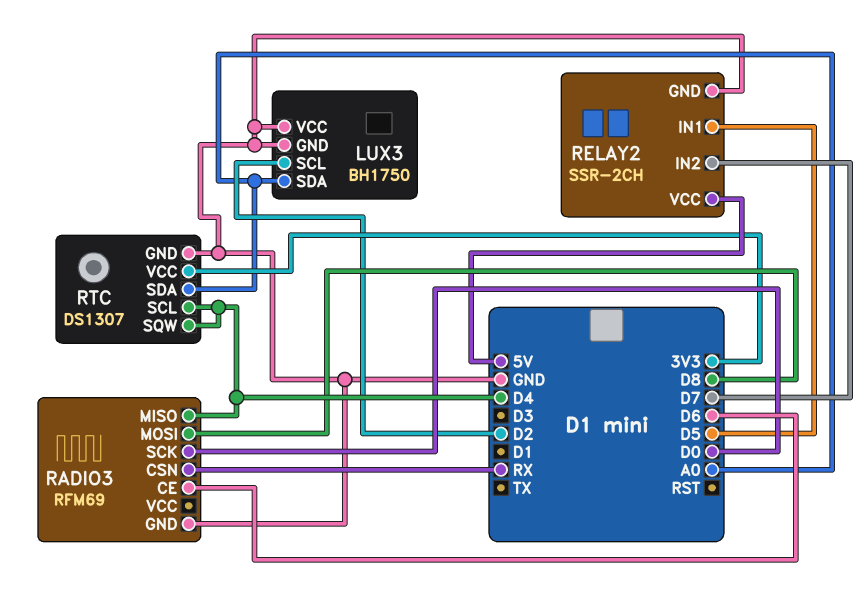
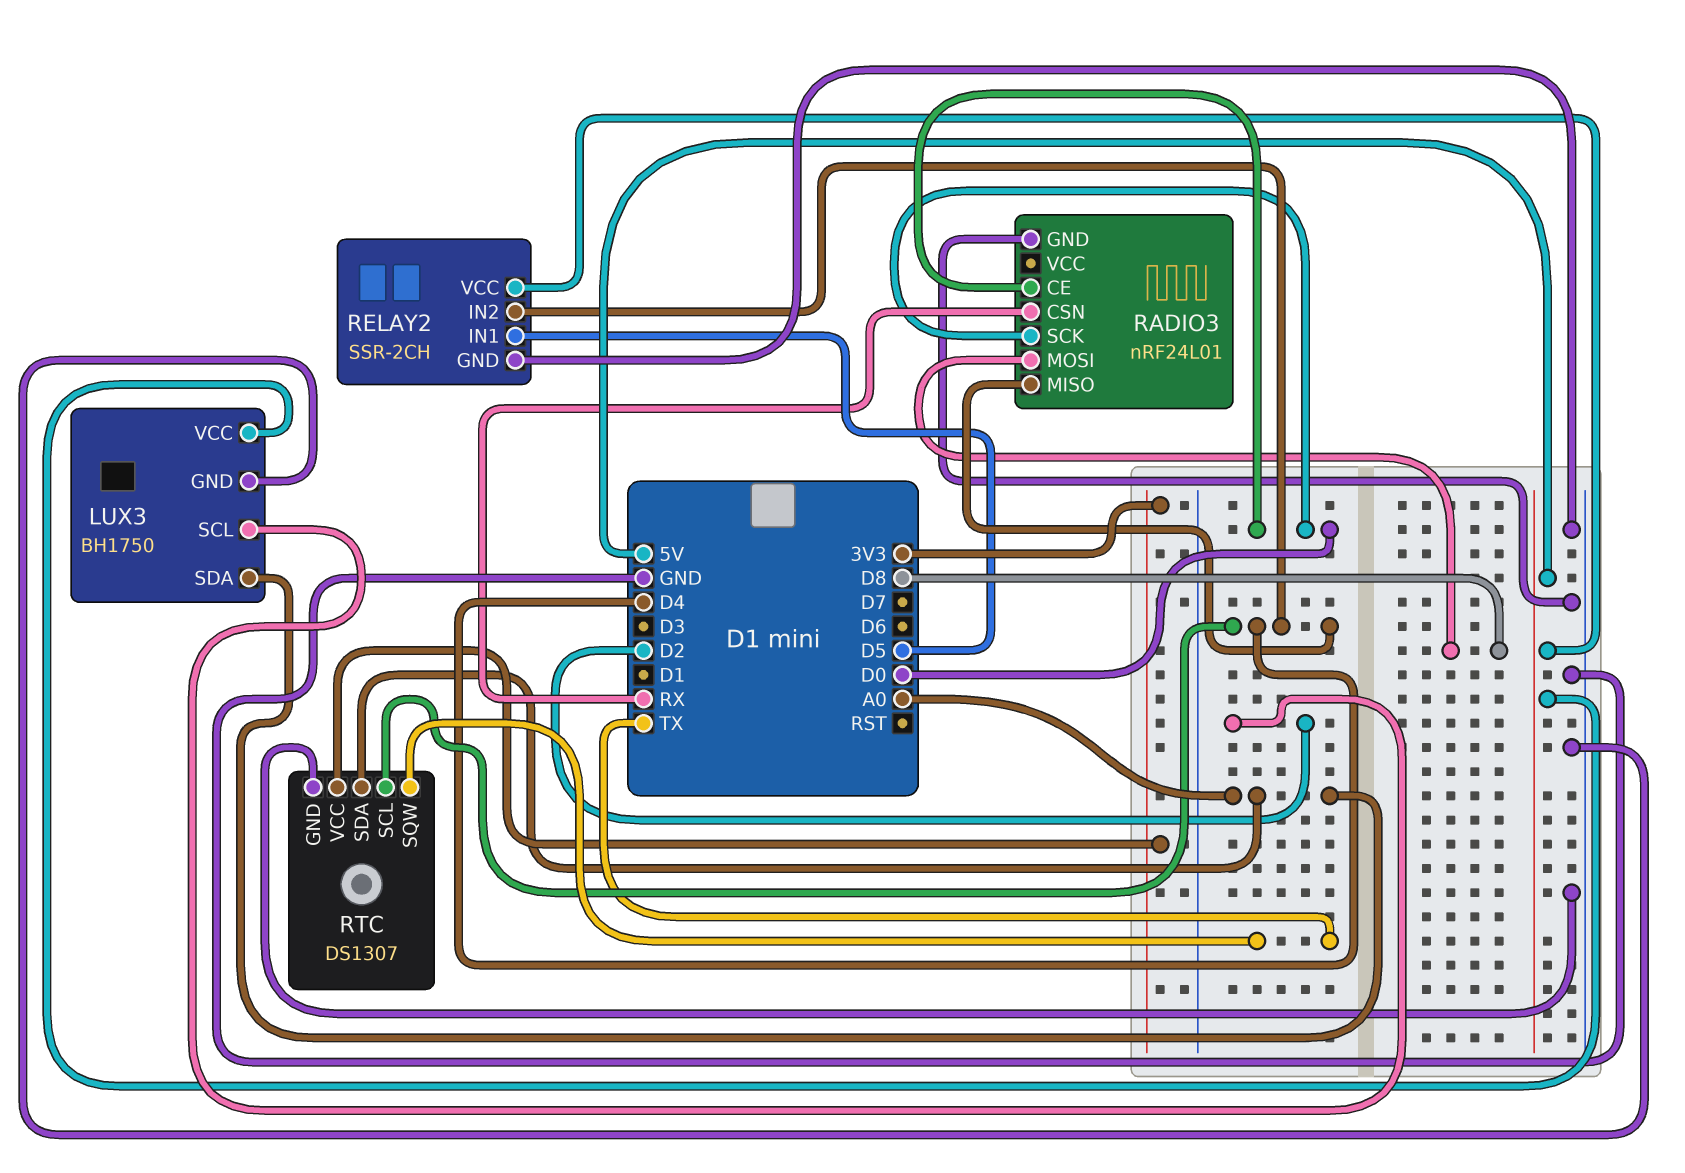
LUX3 pin VCC: GND -> 5V
RADIO3: RFM69 -> nRF24L01
RADIO3 pin CE: D6 -> D0
RELAY2 pin IN2: D7 -> D4
RTC pin SQW: D4 -> TX

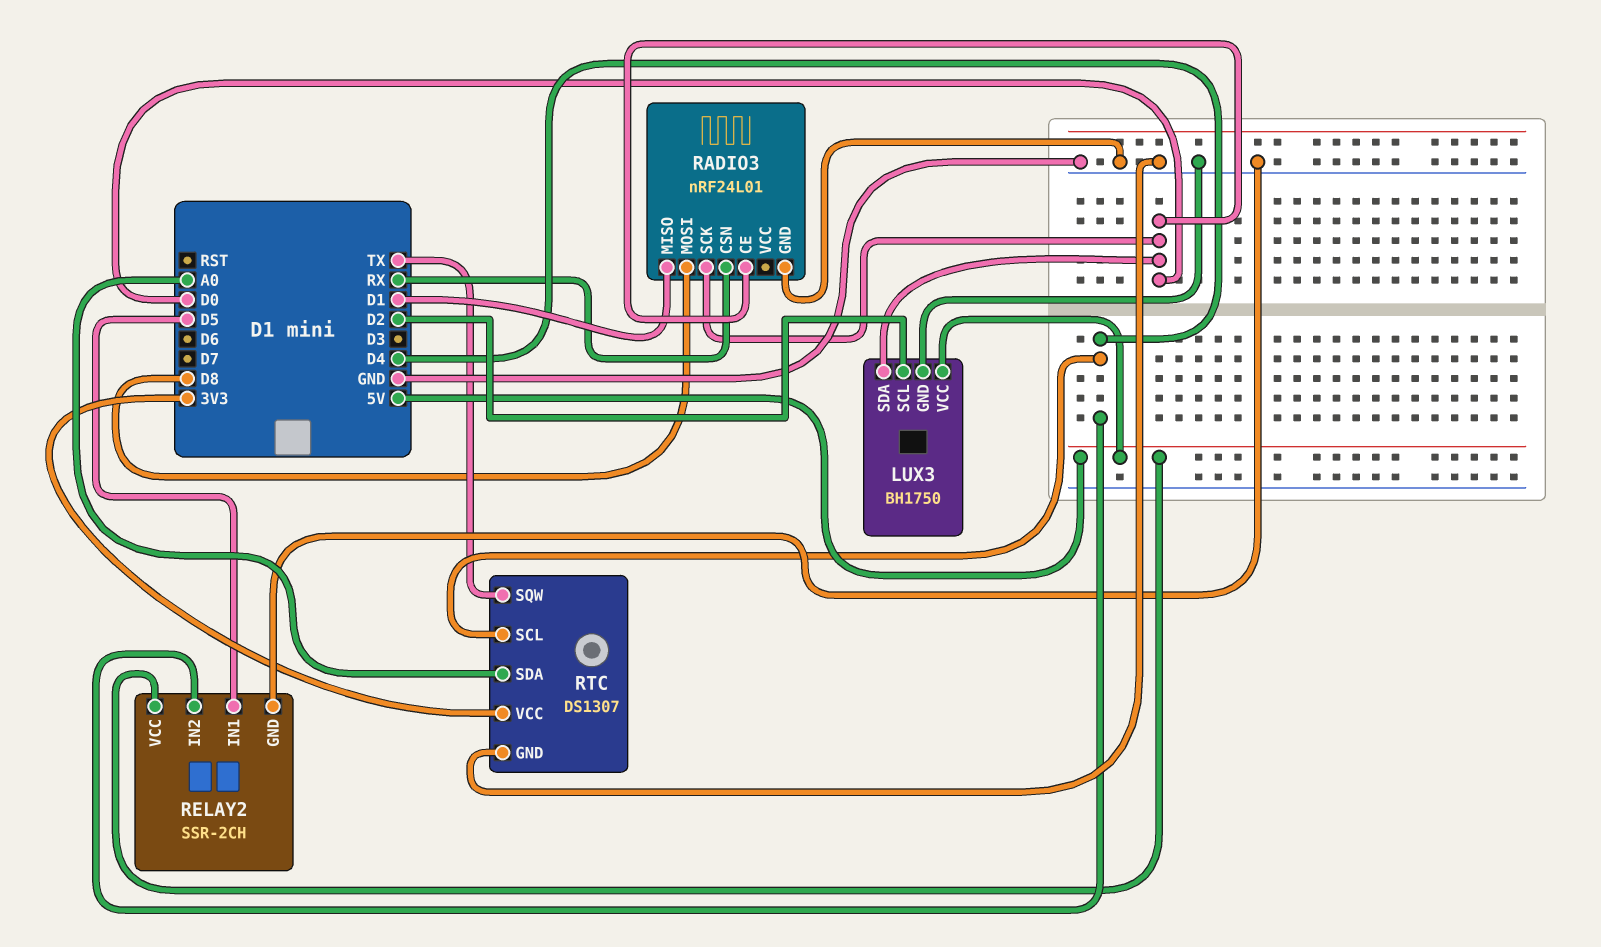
LUX3 pin SDA: A0 -> D0
RADIO3 pin MISO: D4 -> D1

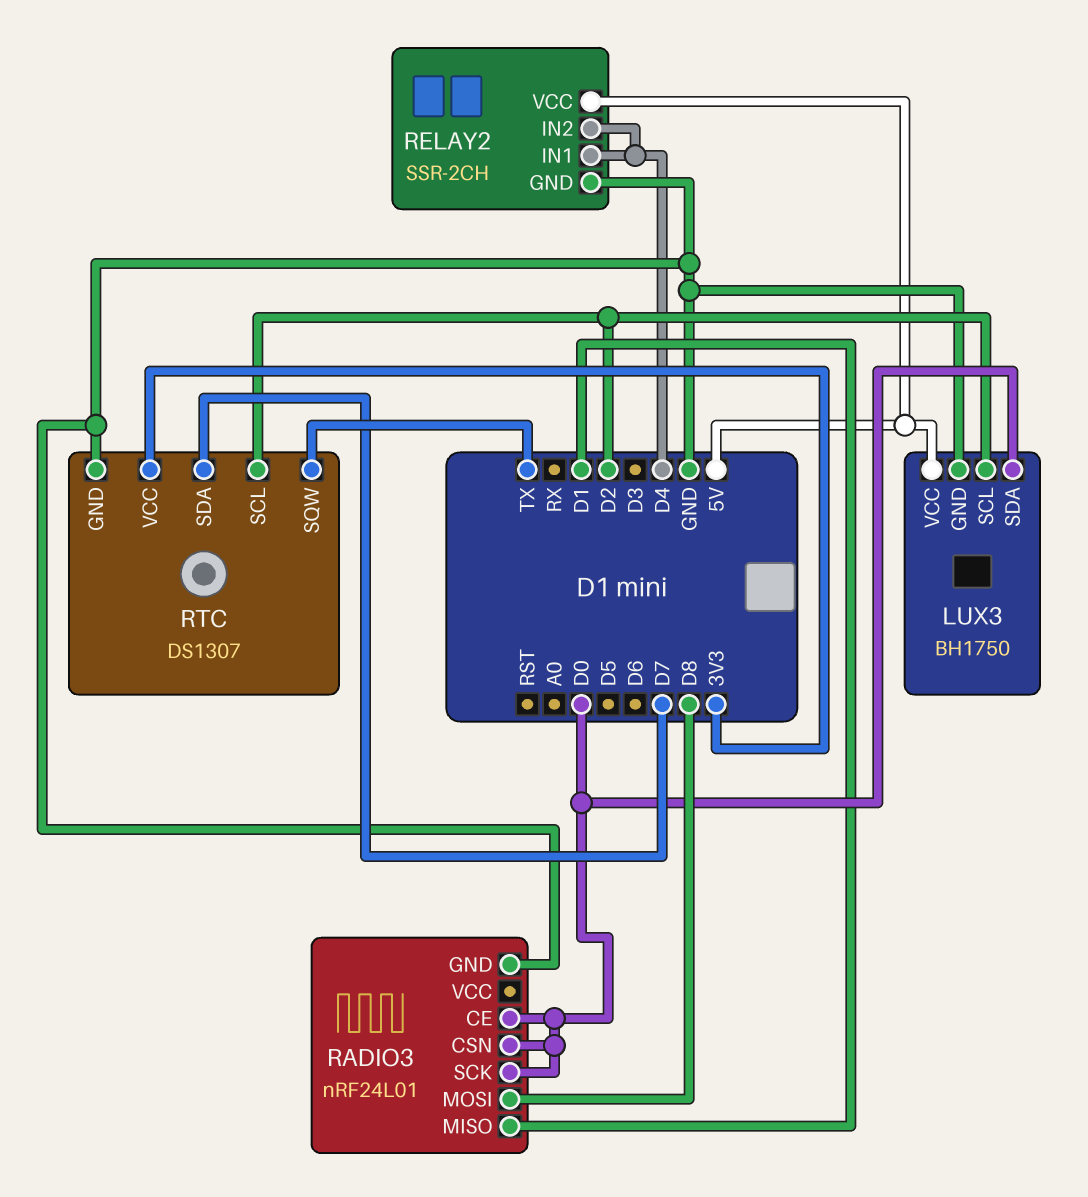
RADIO3 pin CSN: RX -> D0
RELAY2 pin IN1: D5 -> D4
RTC pin SCL: D4 -> D2
RTC pin SDA: A0 -> D7

